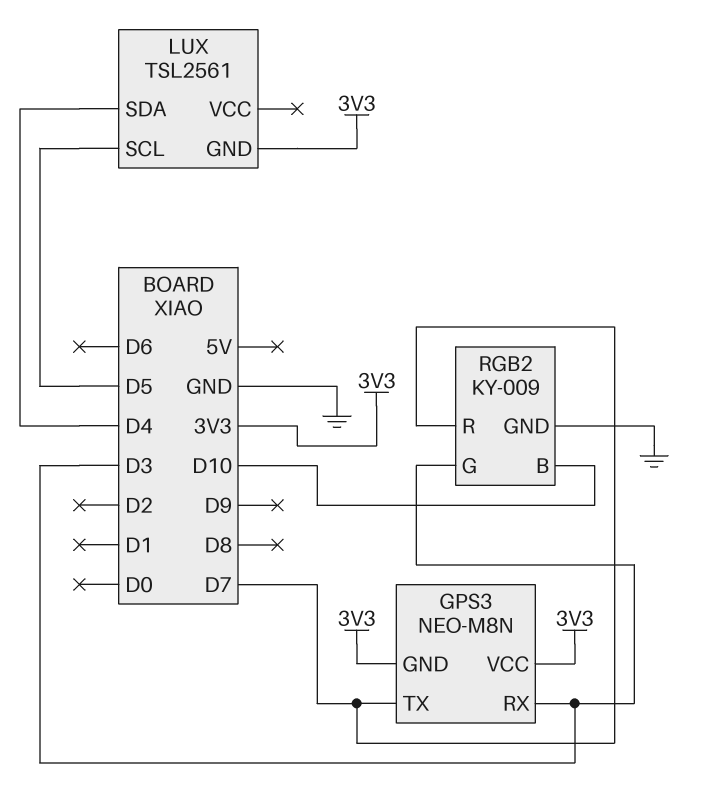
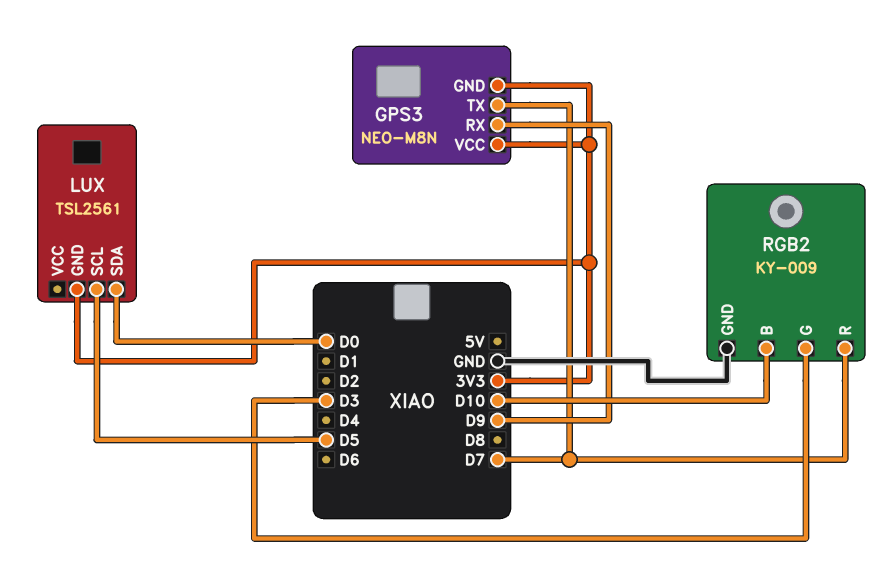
GPS3 pin RX: D3 -> D9
LUX pin SDA: D4 -> D0

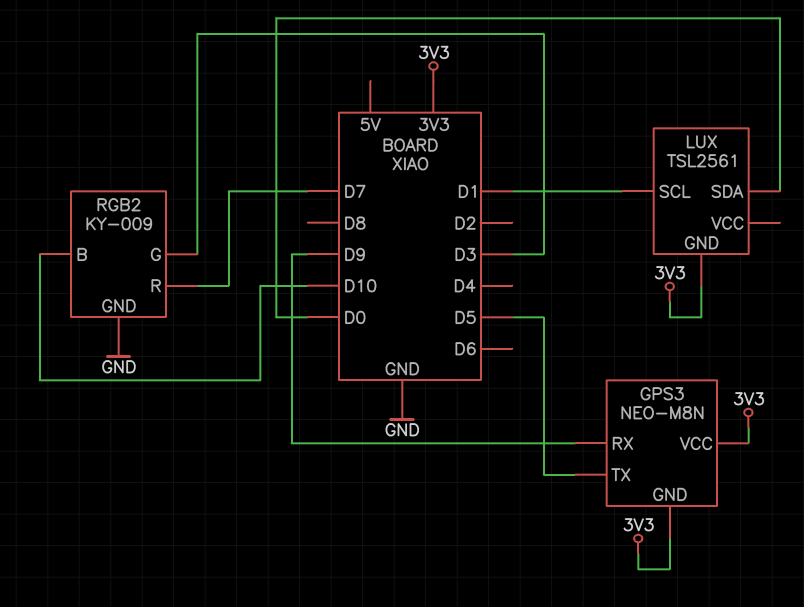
GPS3 pin TX: D7 -> D5
LUX pin SCL: D5 -> D1

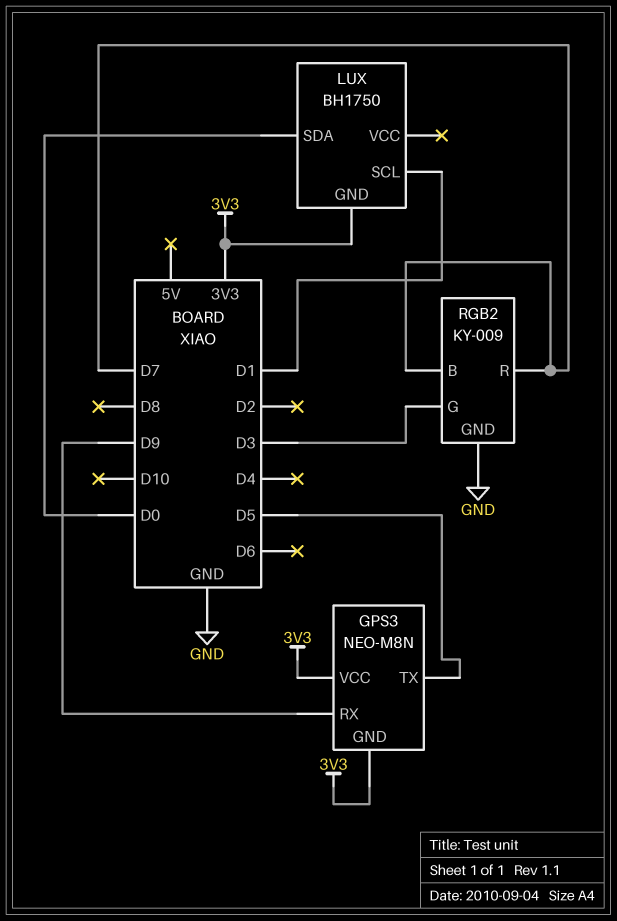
LUX: TSL2561 -> BH1750
RGB2 pin B: D10 -> D7

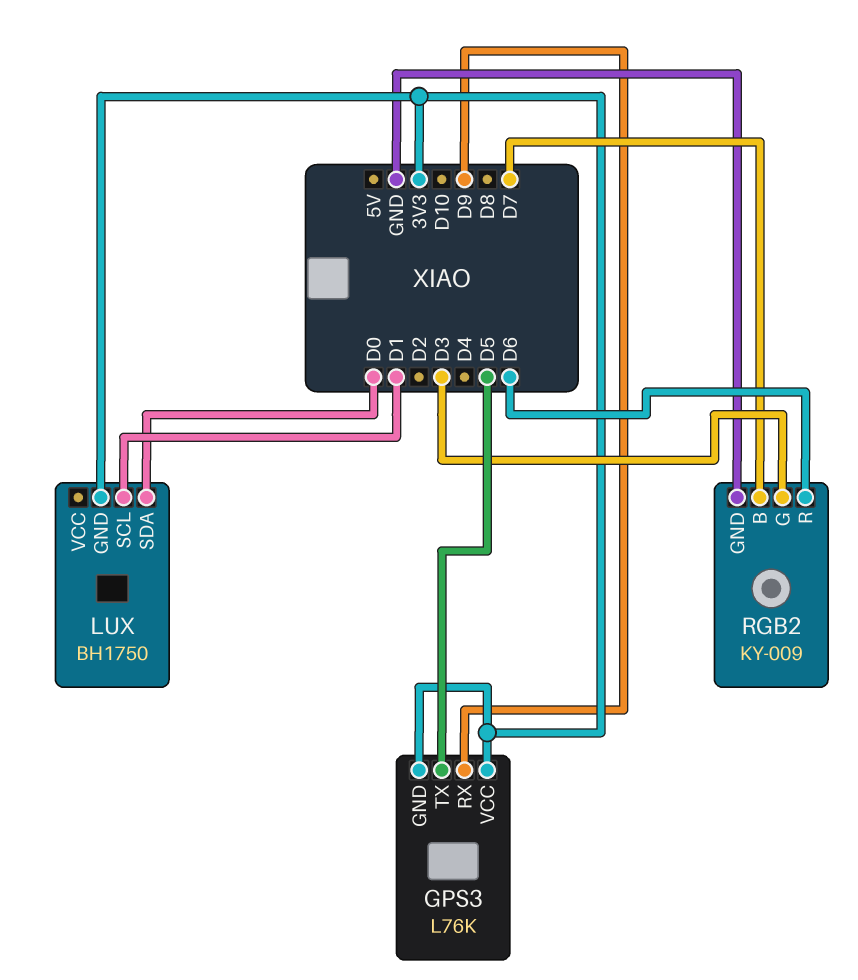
GPS3: NEO-M8N -> L76K
RGB2 pin R: D7 -> D6

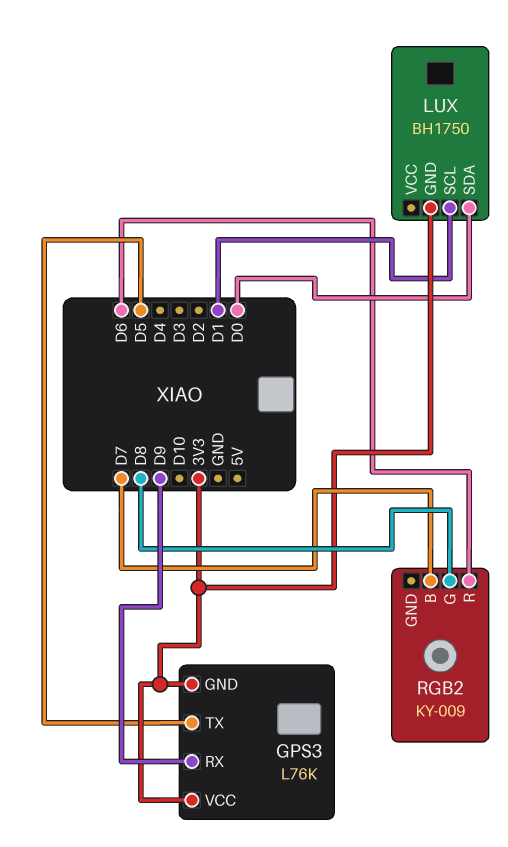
RGB2 pin G: D3 -> D8
RGB2 pin GND: GND -> none

